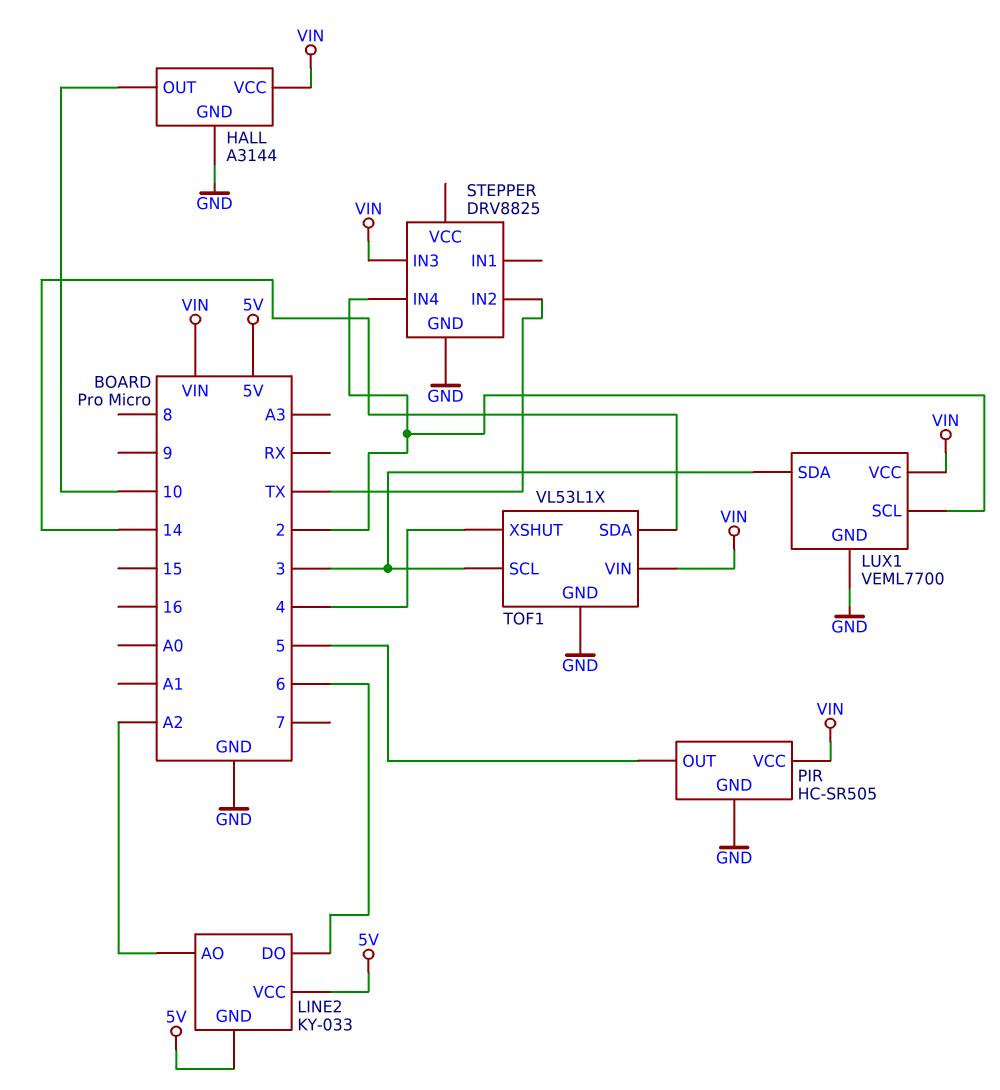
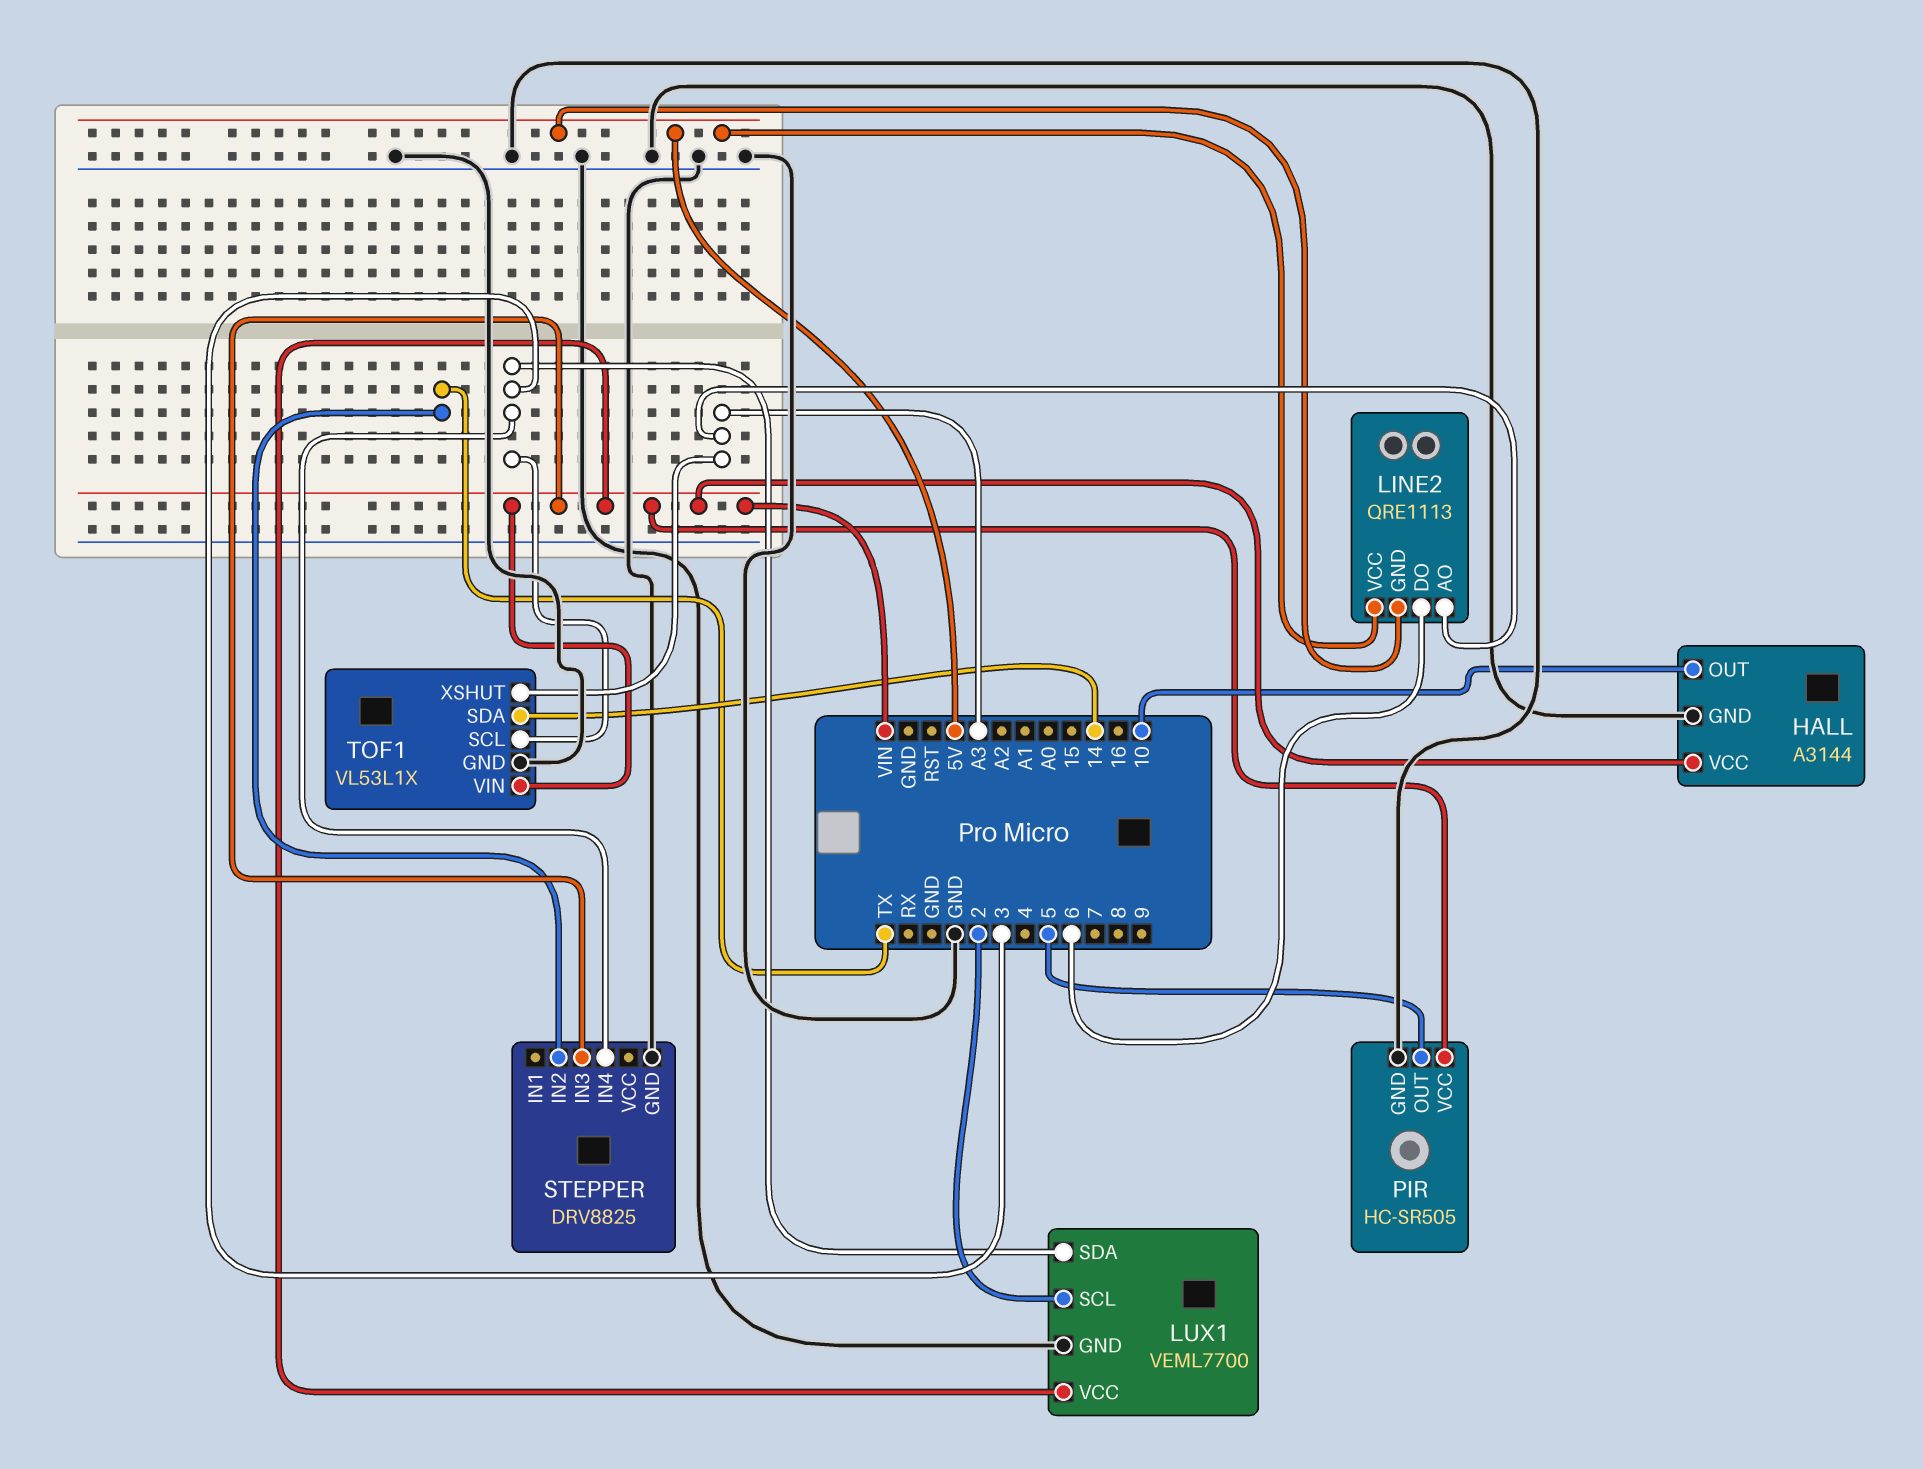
LINE2: KY-033 -> QRE1113
LINE2 pin AO: A2 -> A3
STEPPER pin IN4: 2 -> 3
TOF1 pin XSHUT: 4 -> A3

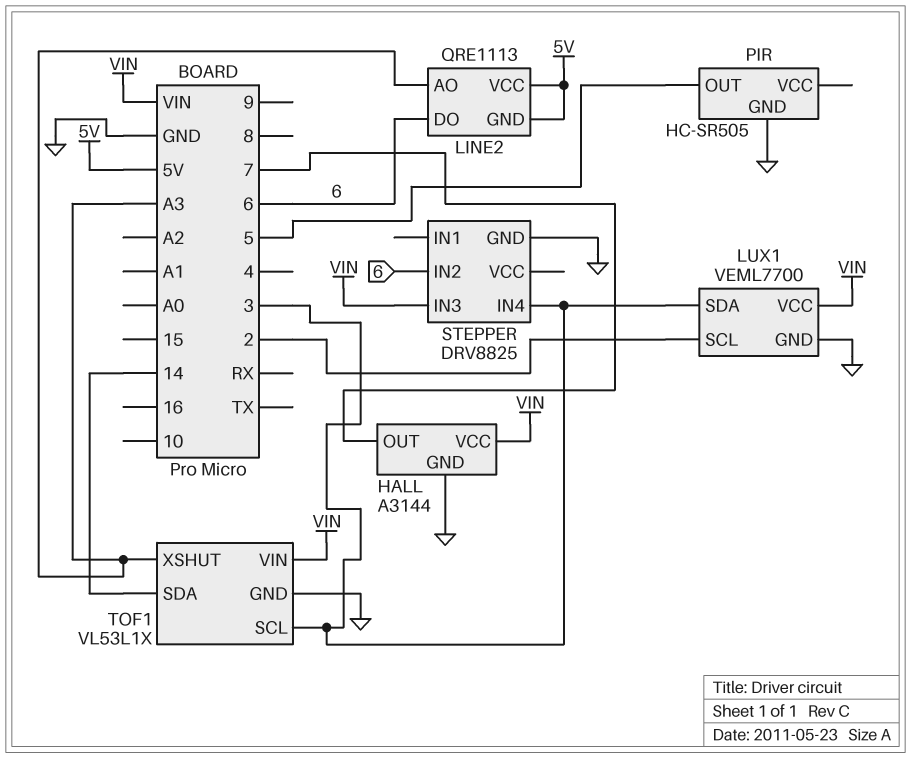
HALL pin OUT: 10 -> 7
PIR pin VCC: VIN -> none
STEPPER pin IN2: TX -> 6

